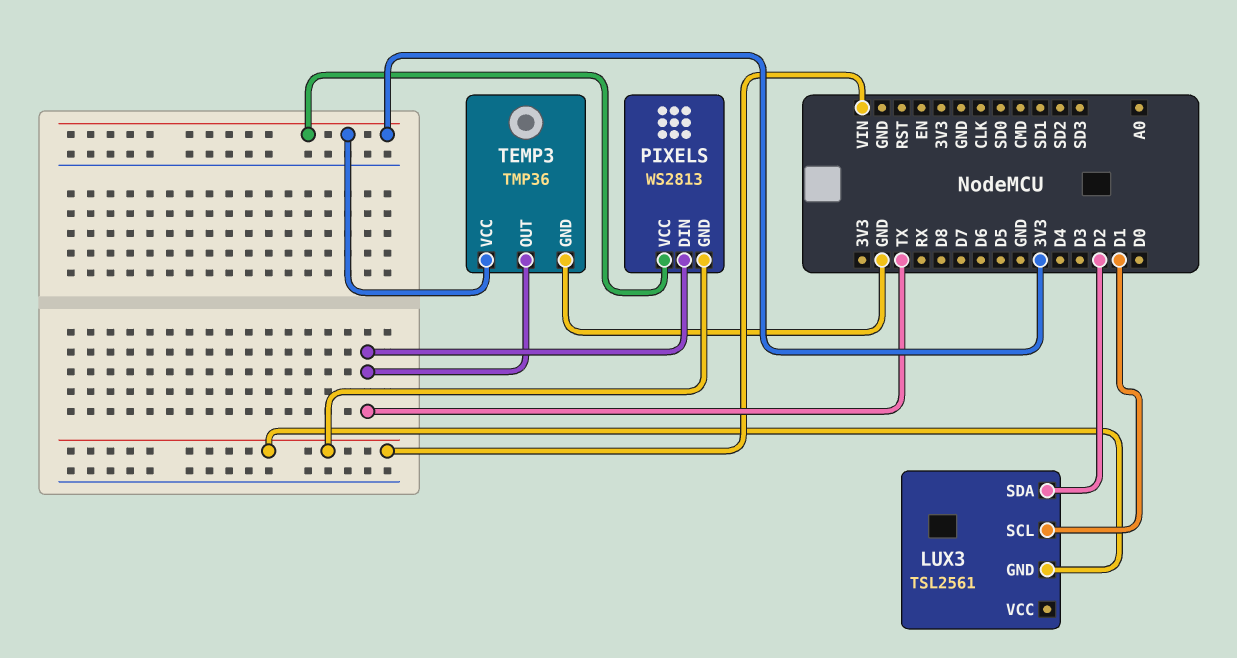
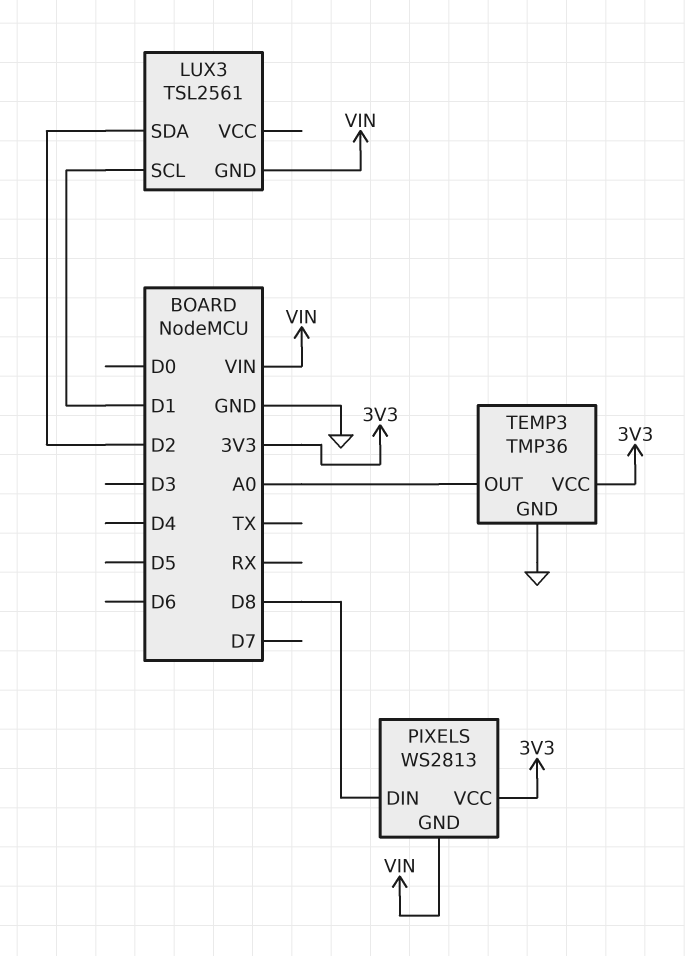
PIXELS pin DIN: TX -> D8
TEMP3 pin OUT: TX -> A0

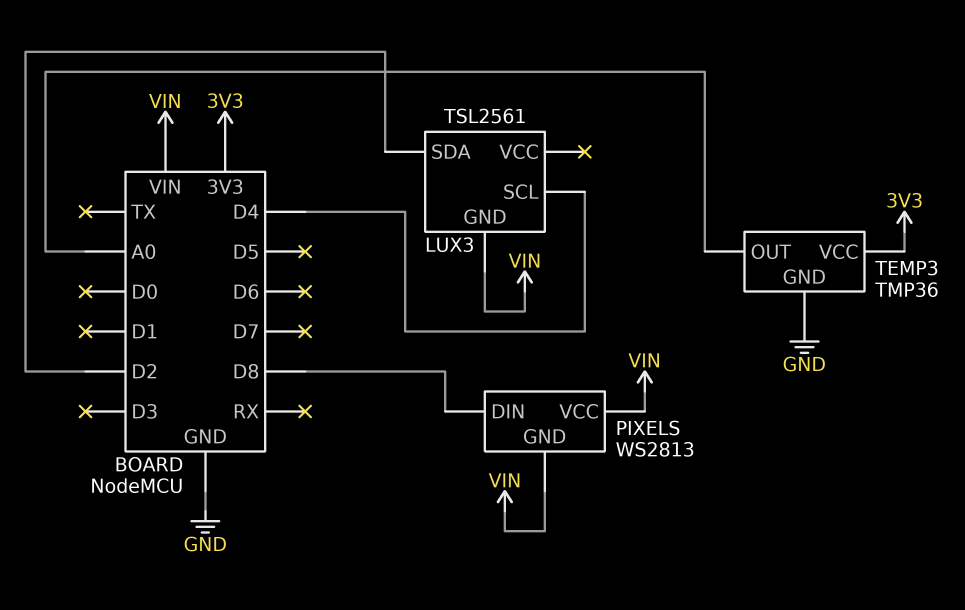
LUX3 pin SCL: D1 -> D4
PIXELS pin VCC: 3V3 -> VIN

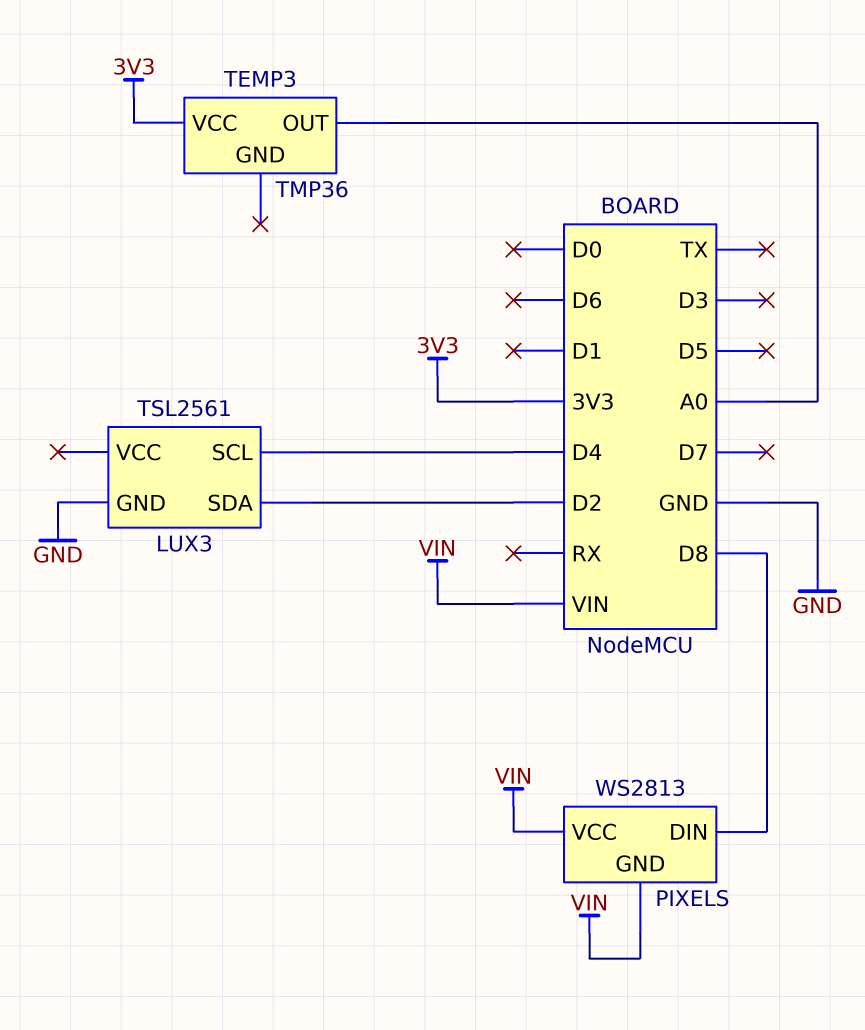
LUX3 pin GND: VIN -> GND
TEMP3 pin GND: GND -> none

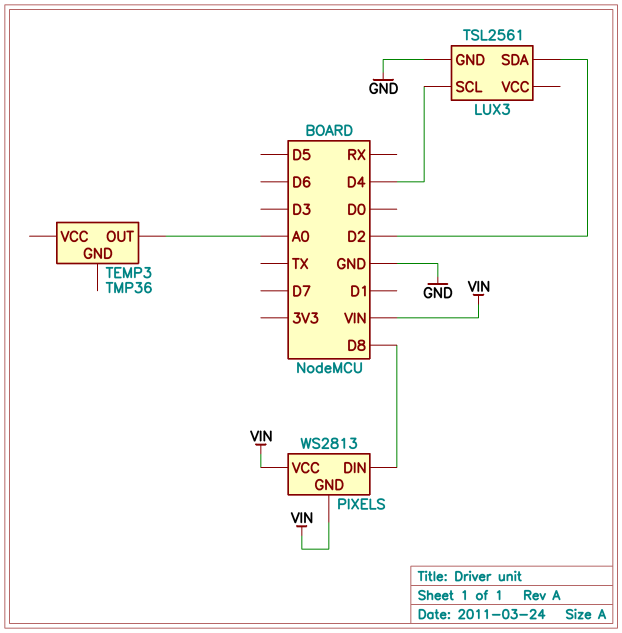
TEMP3 pin VCC: 3V3 -> none

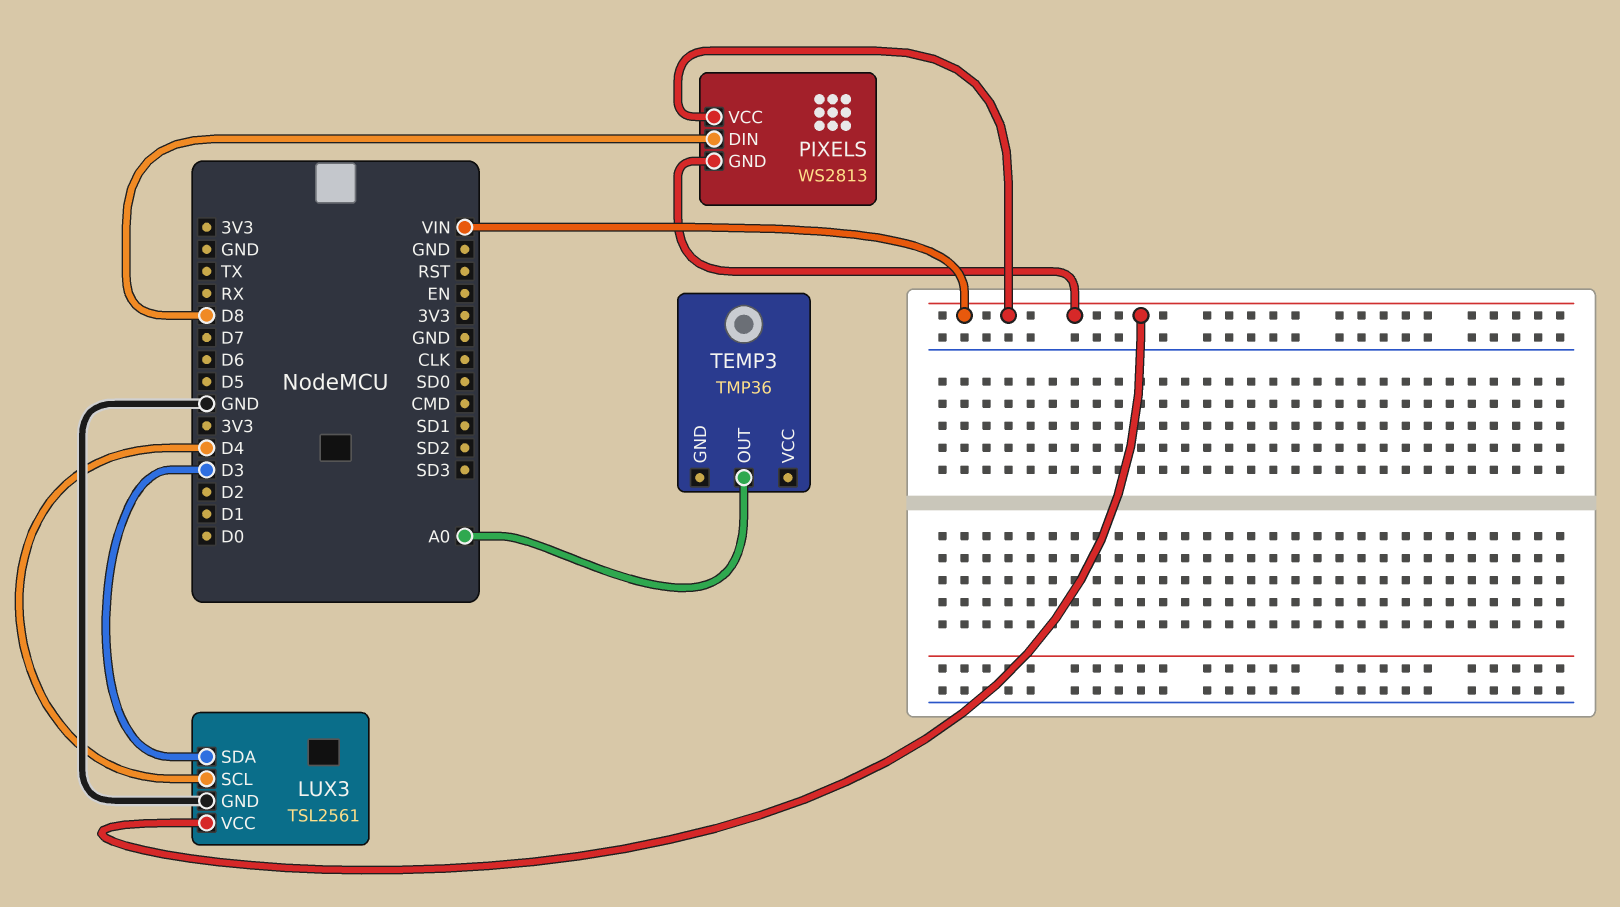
LUX3 pin SDA: D2 -> D3
LUX3 pin VCC: none -> VIN

